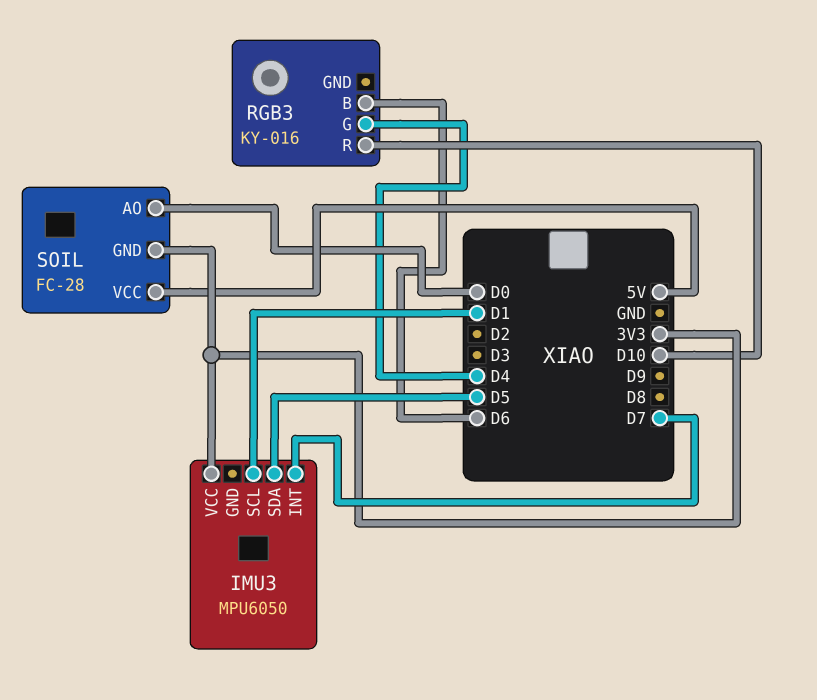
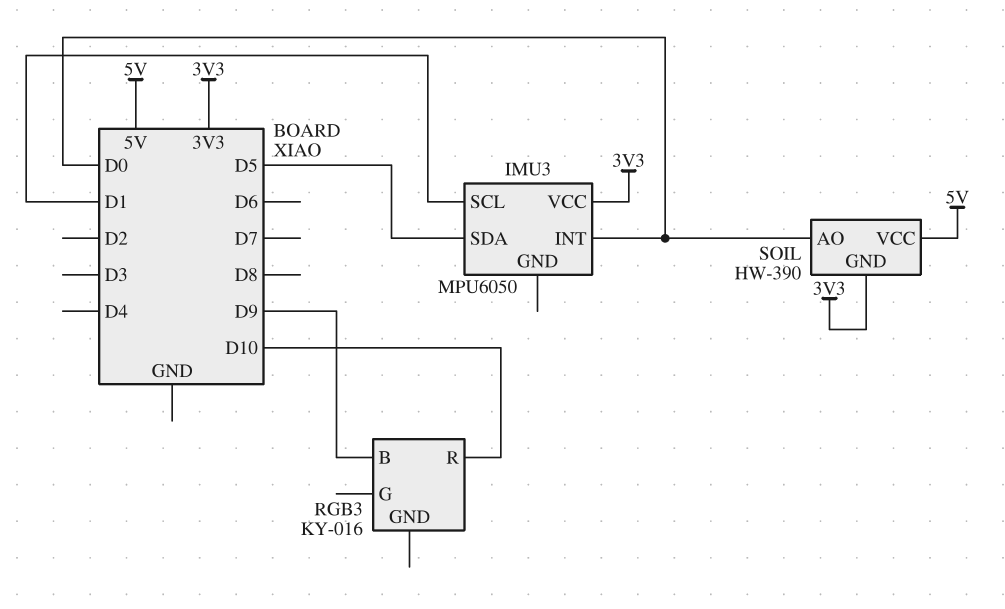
IMU3 pin INT: D7 -> D0
RGB3 pin B: D6 -> D9
RGB3 pin G: D4 -> none
SOIL: FC-28 -> HW-390

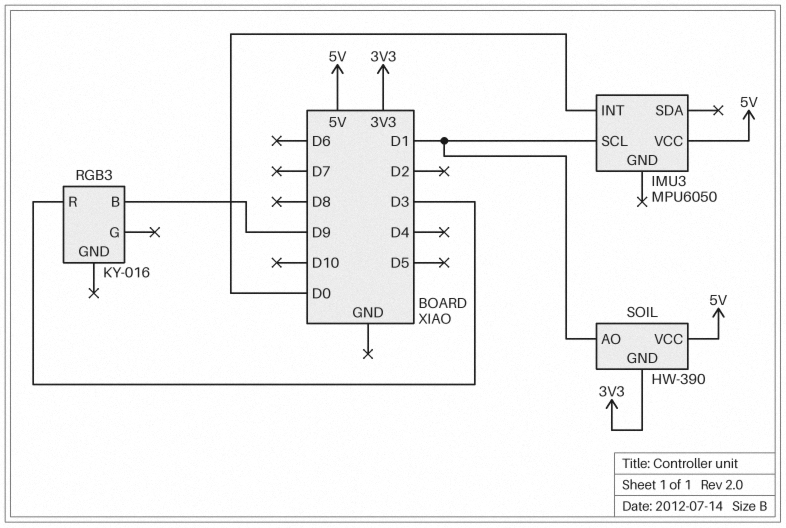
IMU3 pin SDA: D5 -> none
IMU3 pin VCC: 3V3 -> 5V
RGB3 pin R: D10 -> D3
SOIL pin AO: D0 -> D1

